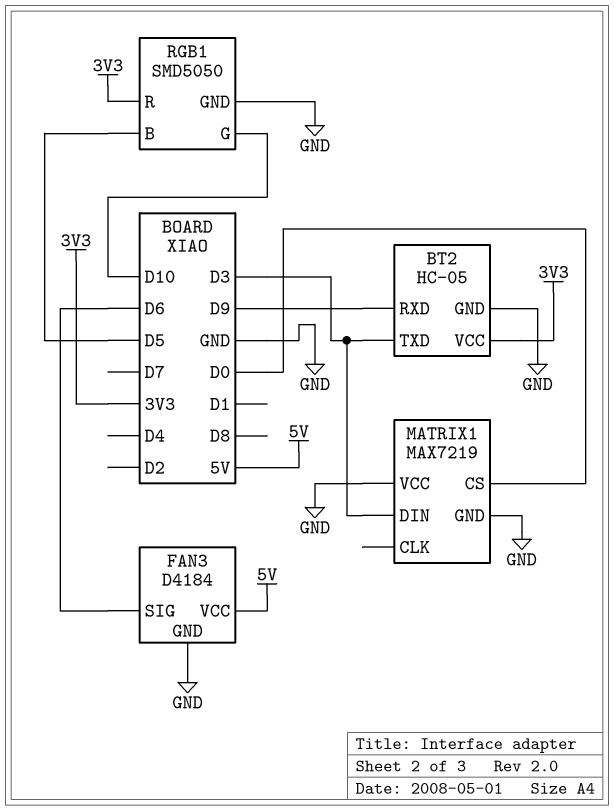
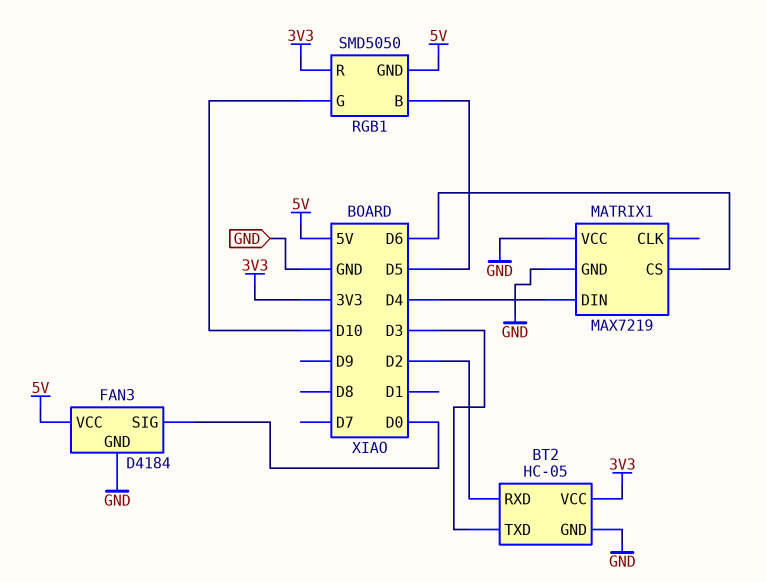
BT2 pin RXD: D9 -> D2
FAN3 pin SIG: D6 -> D0
MATRIX1 pin CS: D0 -> D6
MATRIX1 pin DIN: D3 -> D4
RGB1 pin GND: GND -> 5V

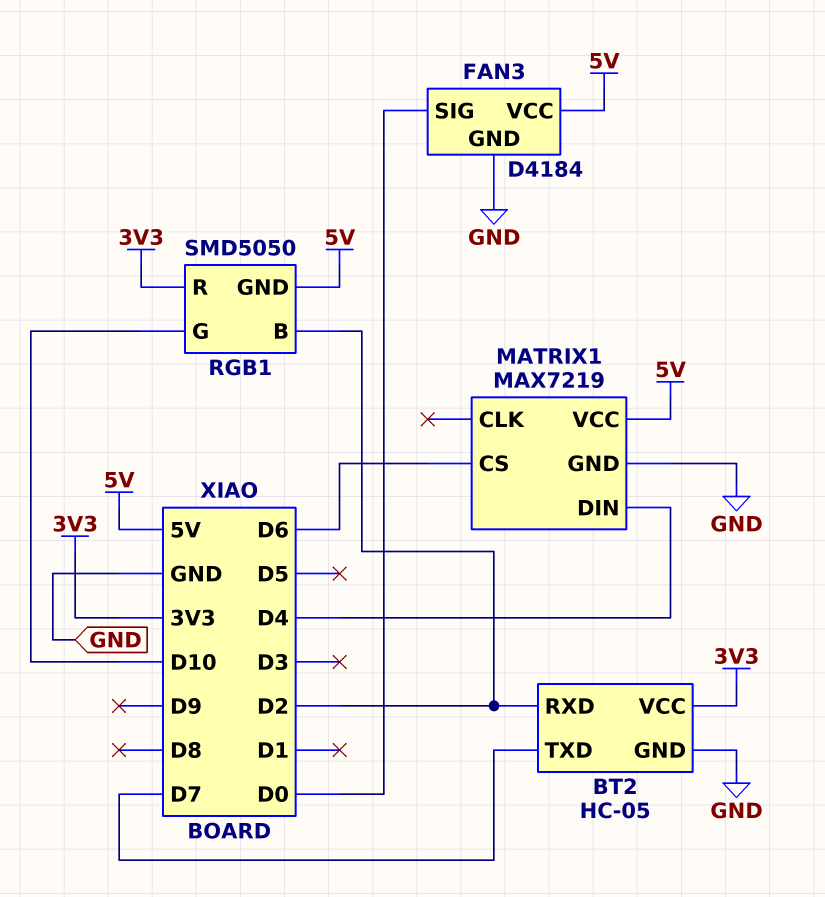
BT2 pin TXD: D3 -> D7
MATRIX1 pin VCC: GND -> 5V
RGB1 pin B: D5 -> D2

